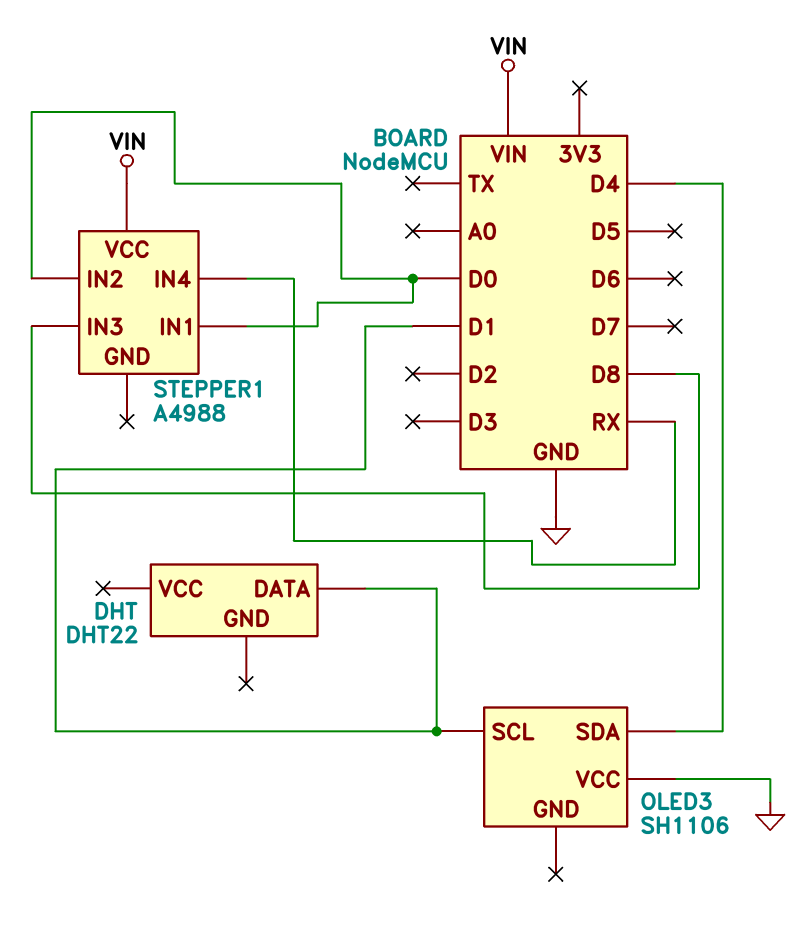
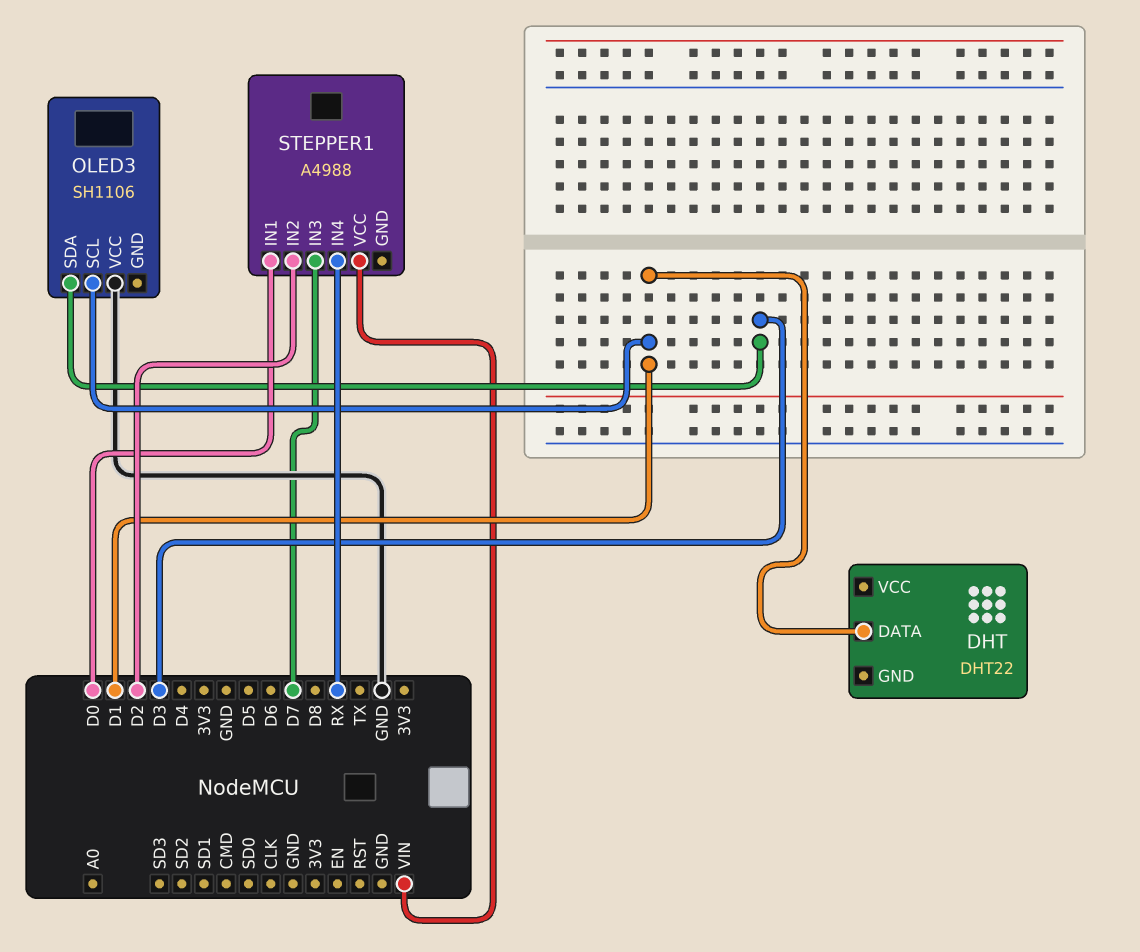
OLED3 pin SDA: D4 -> D3
STEPPER1 pin IN2: D0 -> D2
STEPPER1 pin IN3: D8 -> D7

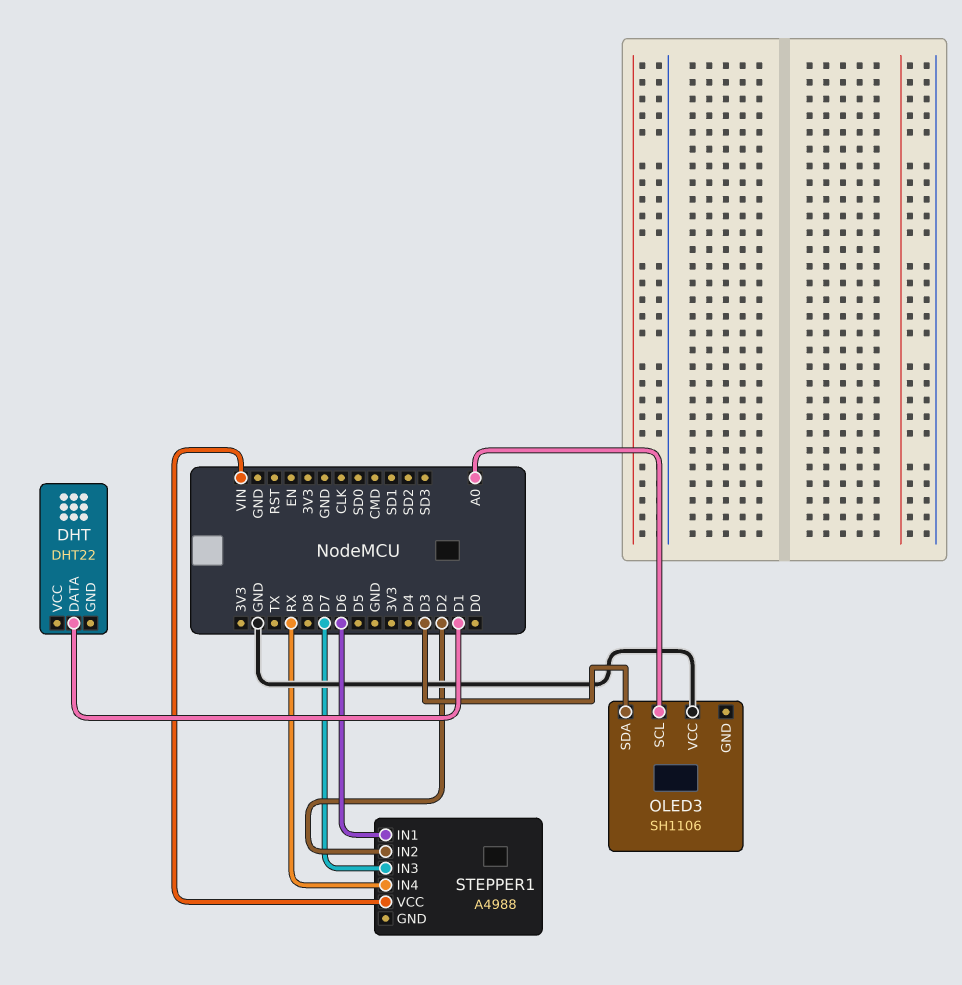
OLED3 pin SCL: D1 -> A0
STEPPER1 pin IN1: D0 -> D6

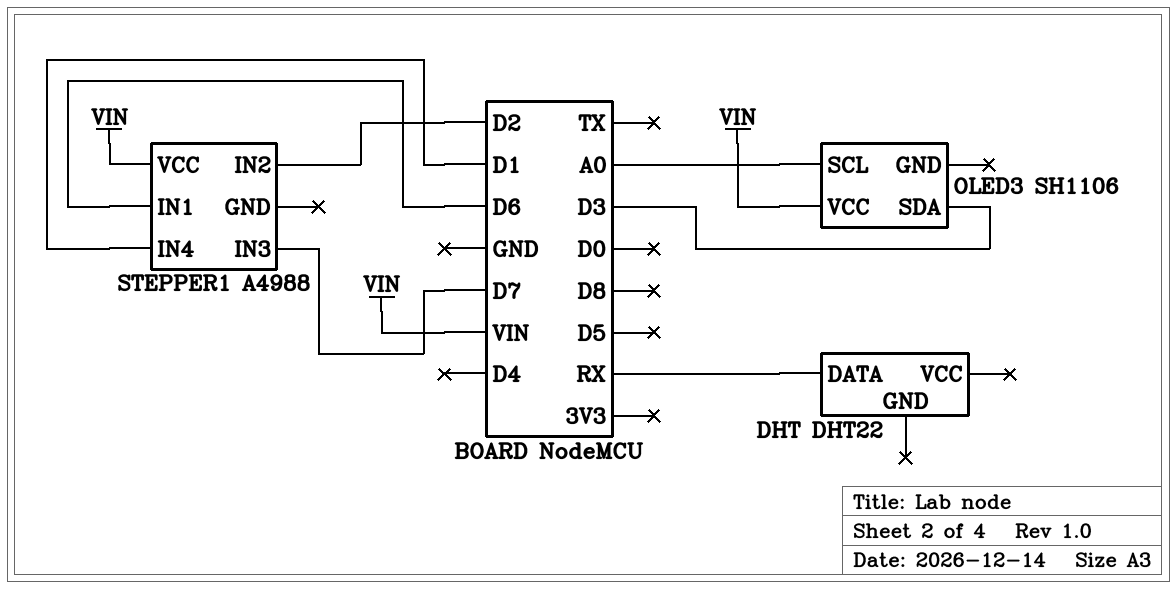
DHT pin DATA: D1 -> RX
OLED3 pin VCC: GND -> VIN
STEPPER1 pin IN4: RX -> D1

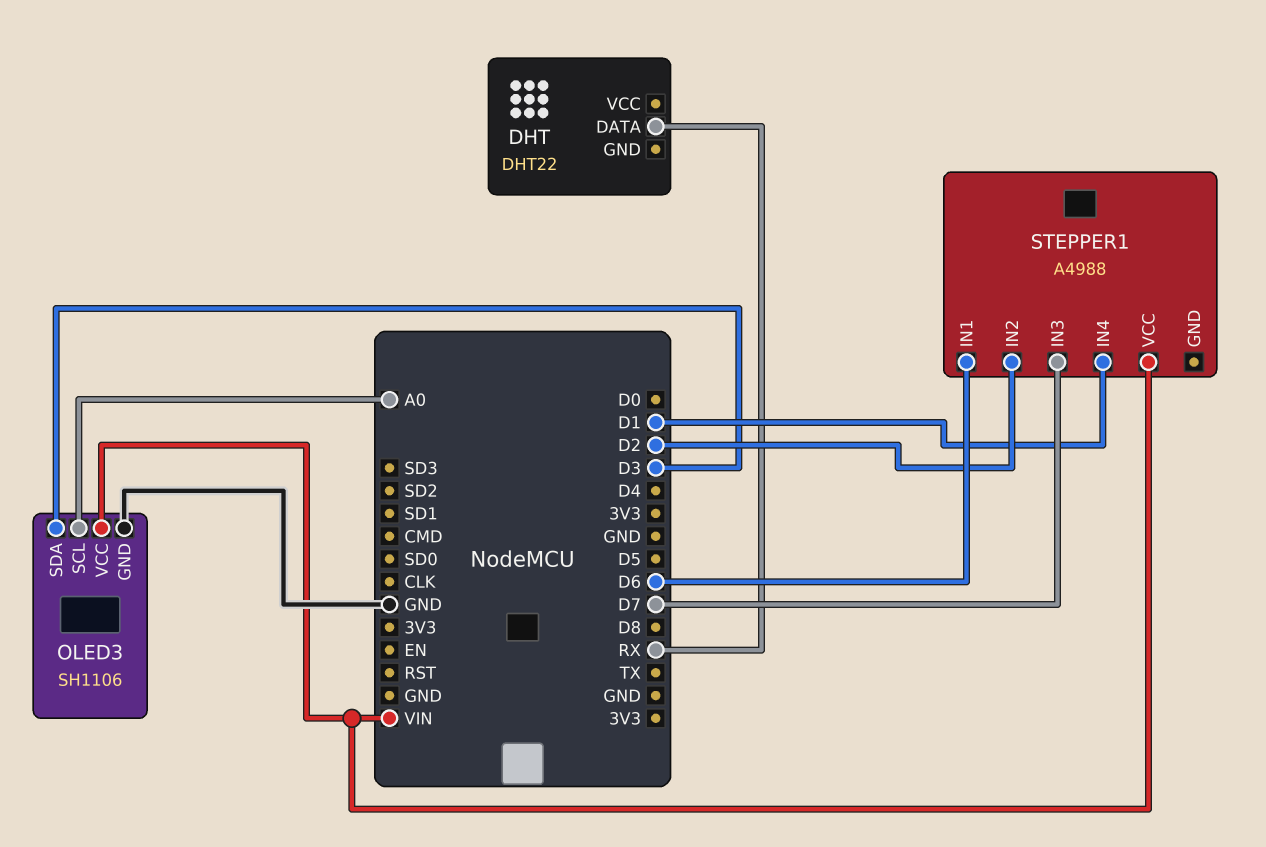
OLED3 pin GND: none -> GND

